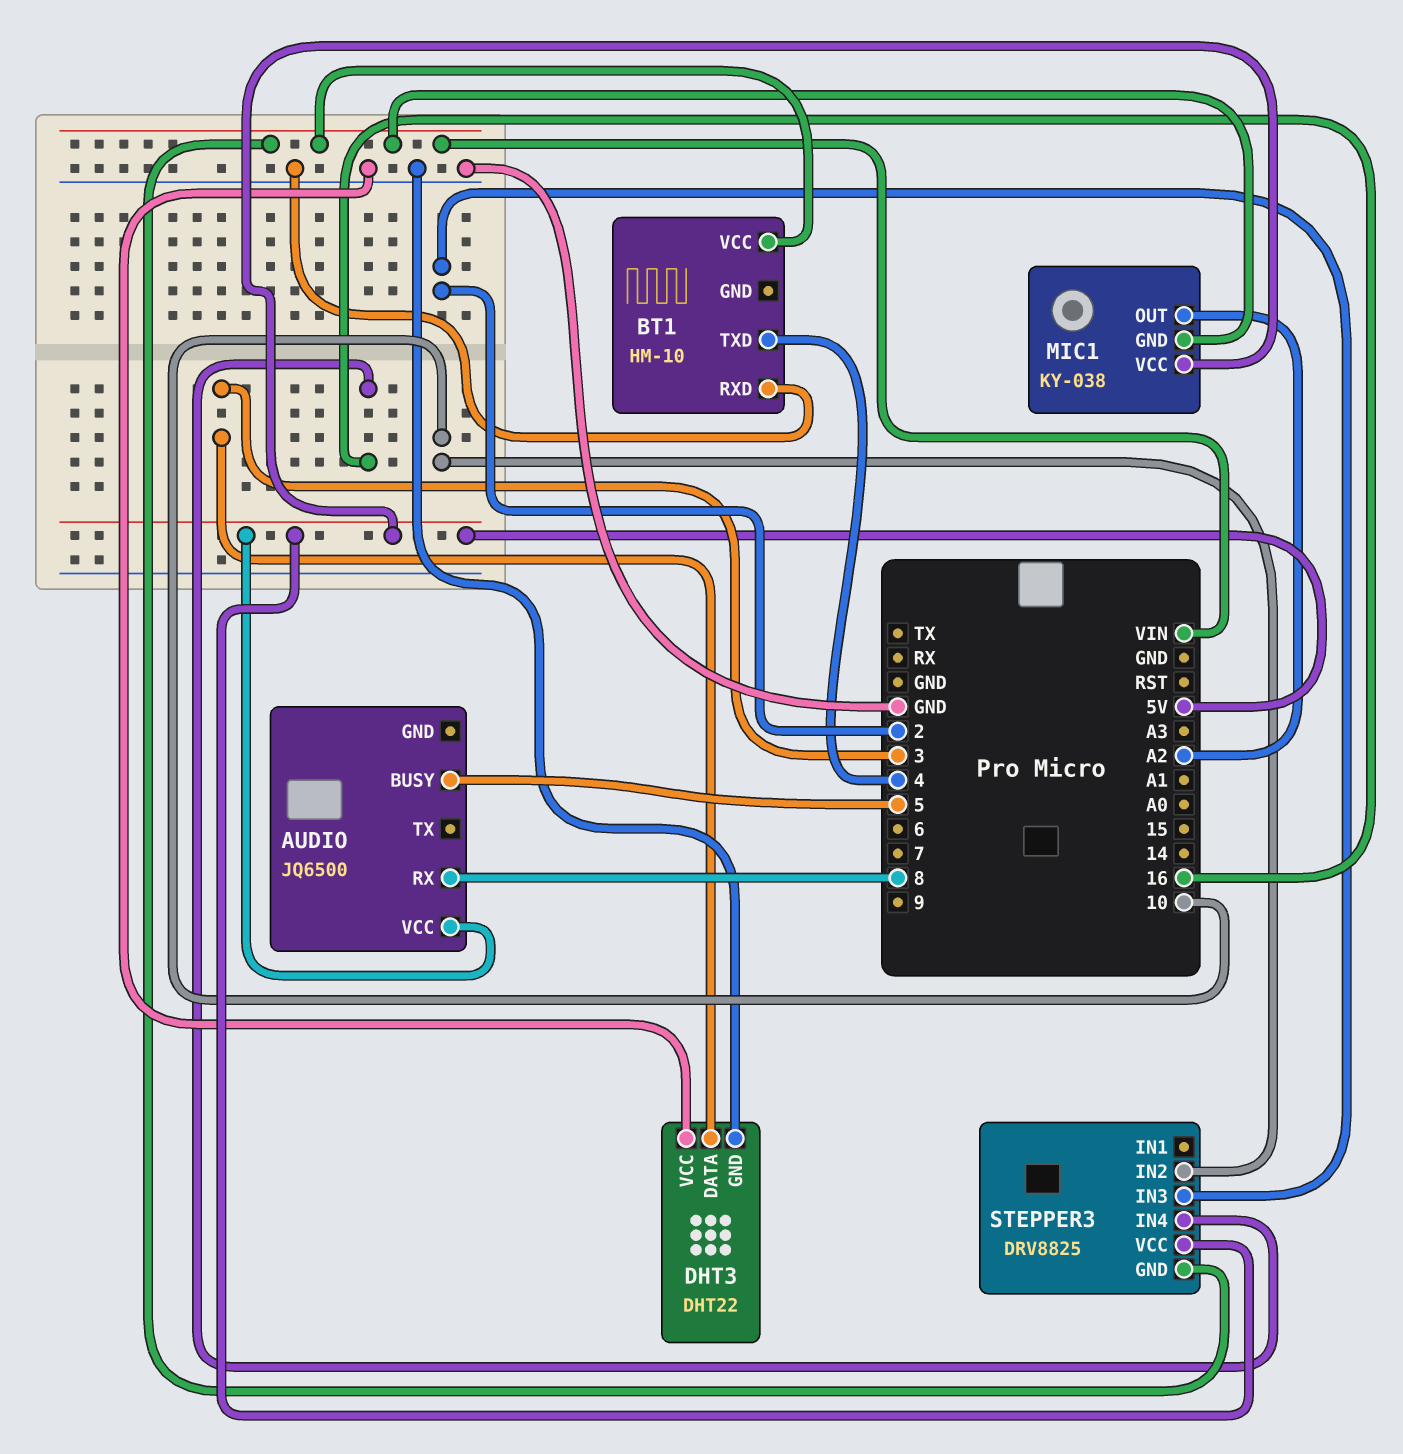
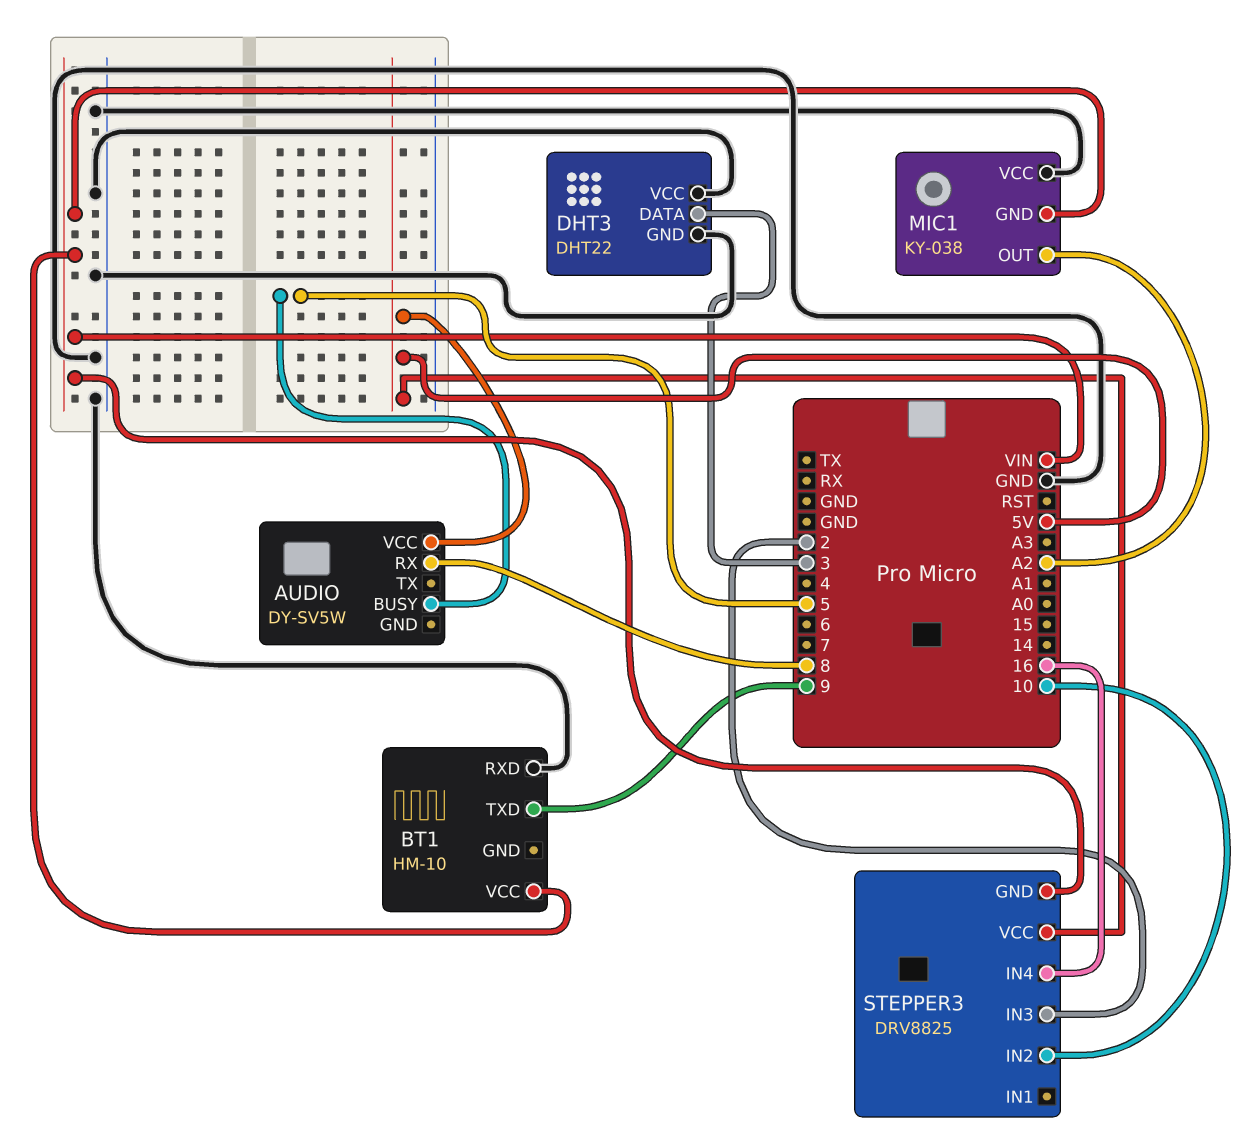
AUDIO: JQ6500 -> DY-SV5W
BT1 pin TXD: 4 -> 9
MIC1 pin VCC: 5V -> GND

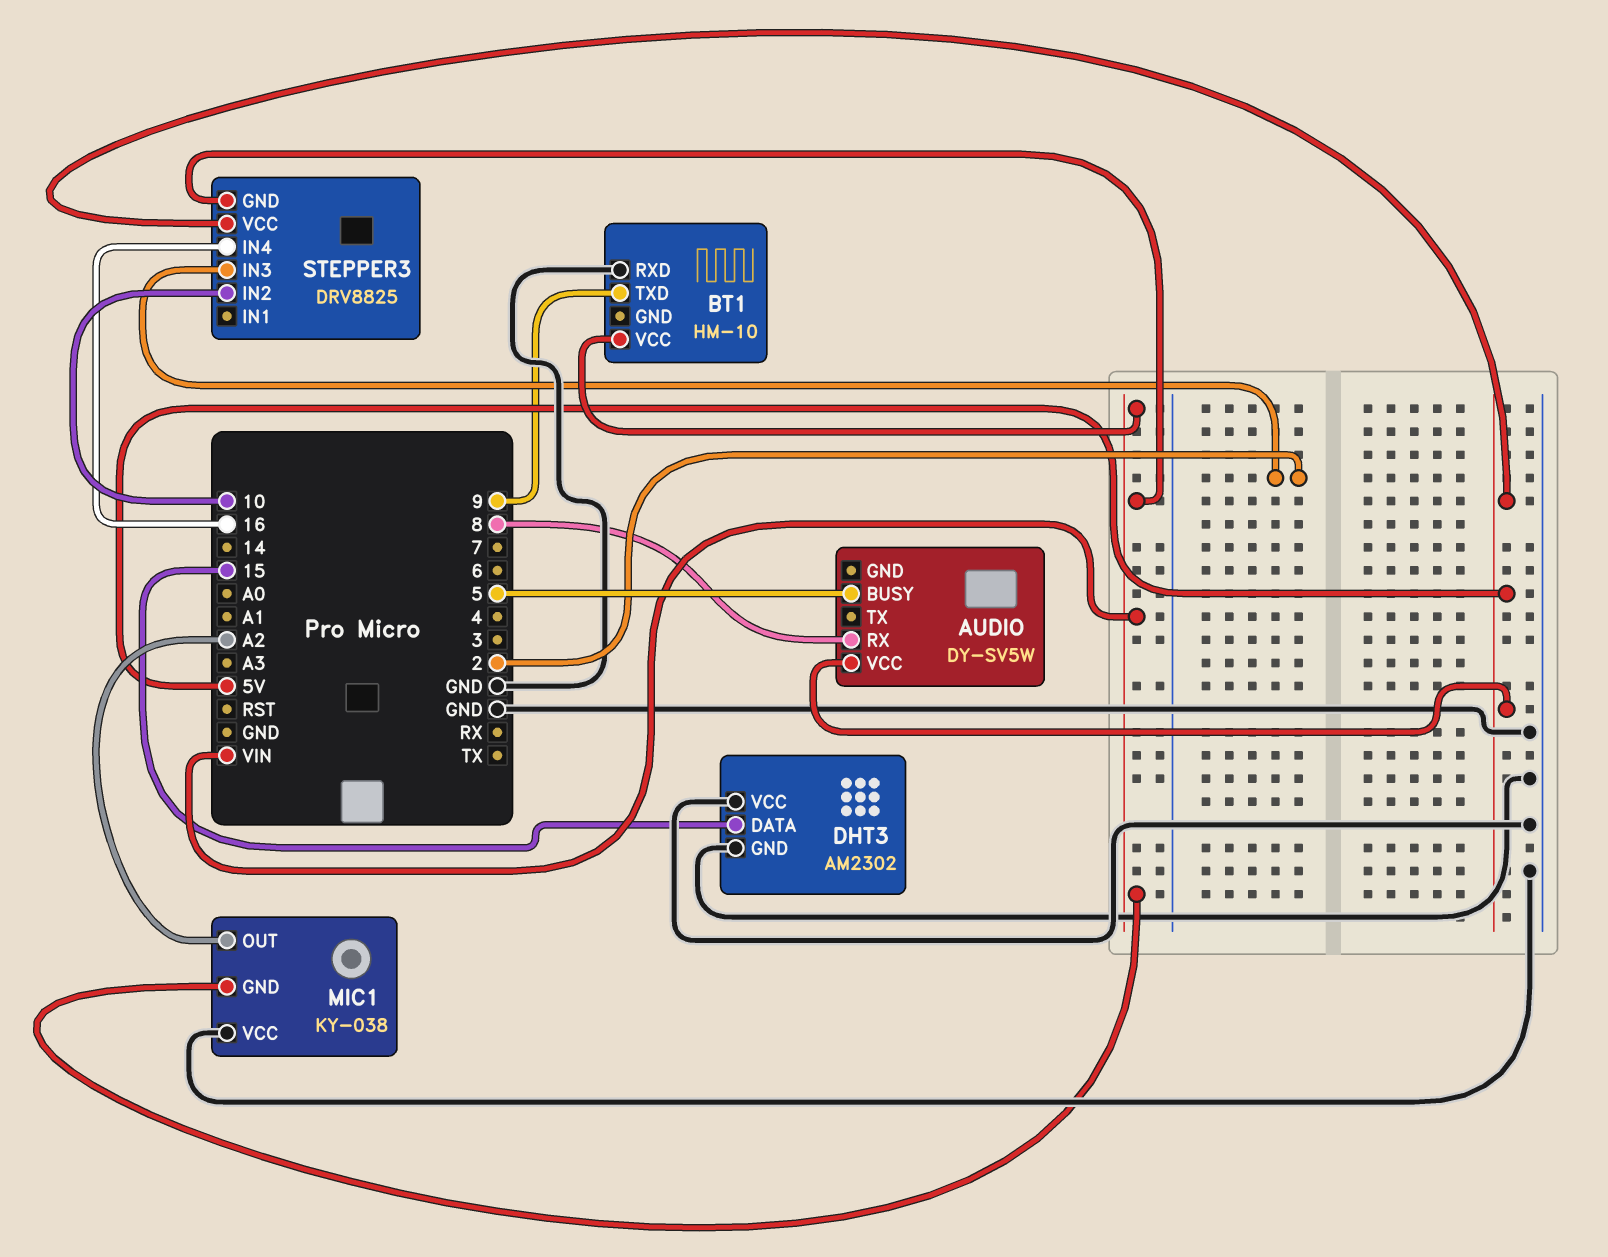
DHT3: DHT22 -> AM2302
DHT3 pin DATA: 3 -> 15

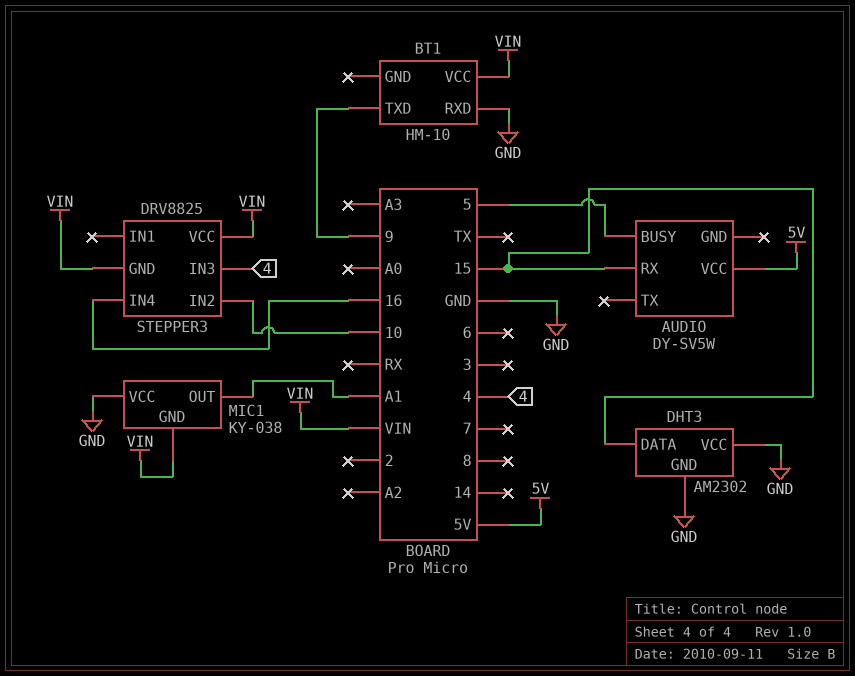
AUDIO pin RX: 8 -> 15
MIC1 pin OUT: A2 -> A1
STEPPER3 pin IN3: 2 -> 4
STEPPER3 pin VCC: 5V -> VIN

